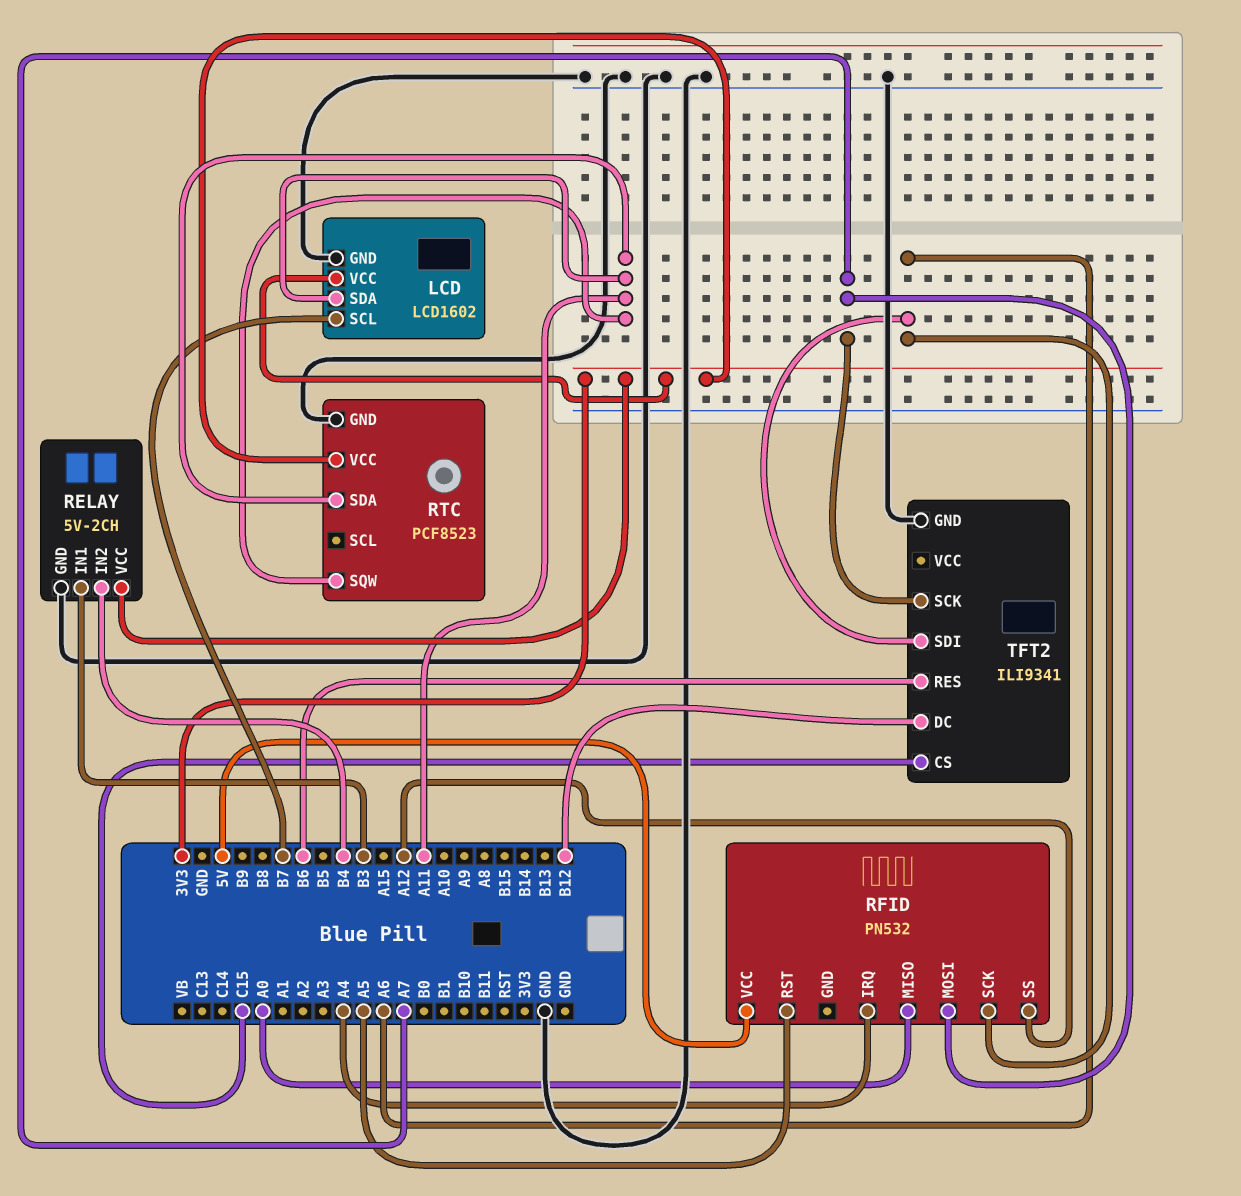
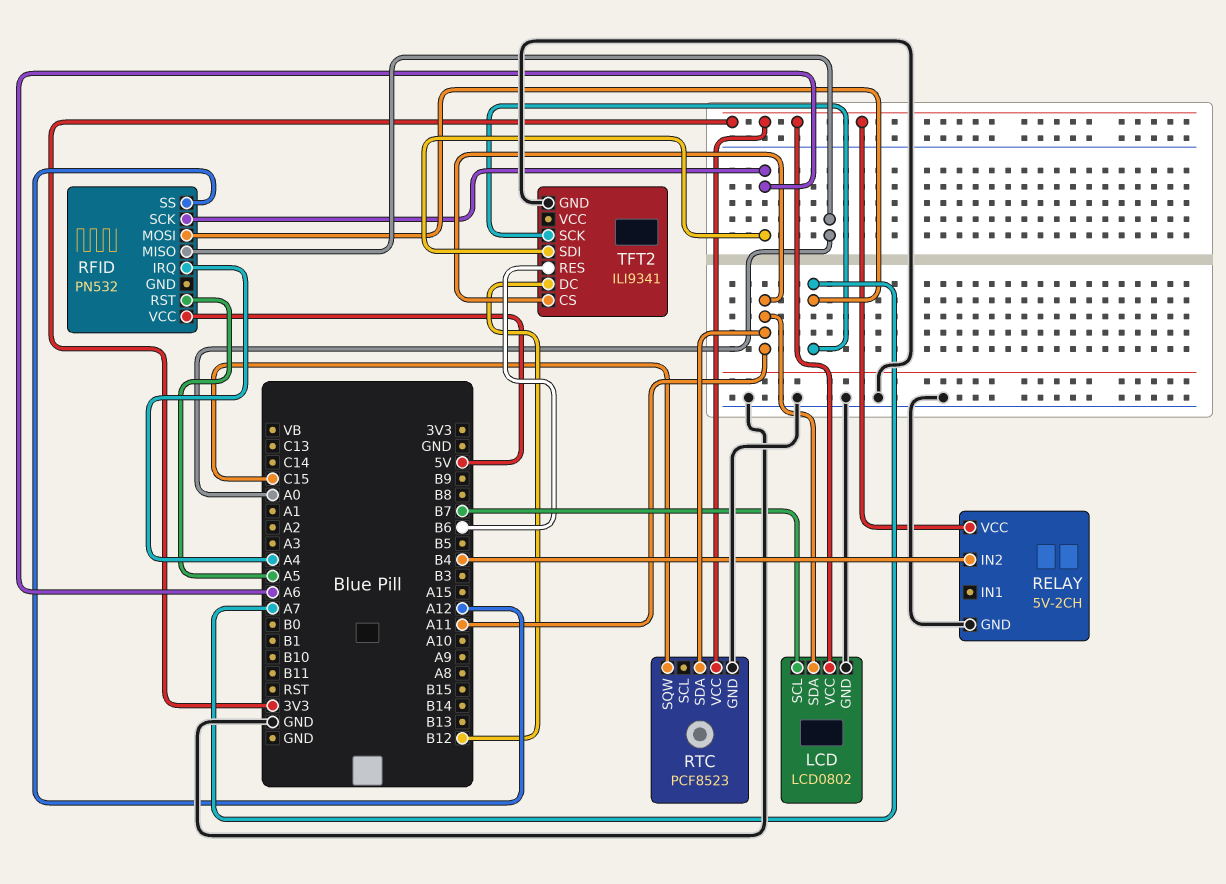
LCD: LCD1602 -> LCD0802
RELAY pin IN1: B3 -> none
RTC pin SQW: A11 -> C15
TFT2 pin CS: C15 -> A11

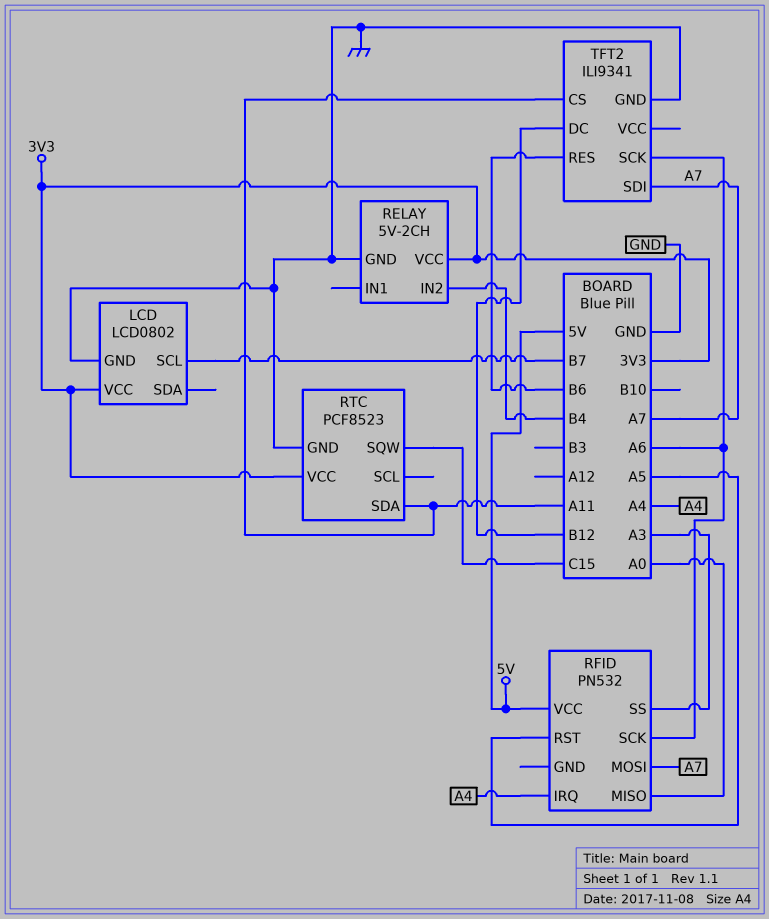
LCD pin SDA: A11 -> none
RFID pin SS: A12 -> A3
TFT2 pin SCK: A7 -> A6
TFT2 pin SDI: A6 -> A7

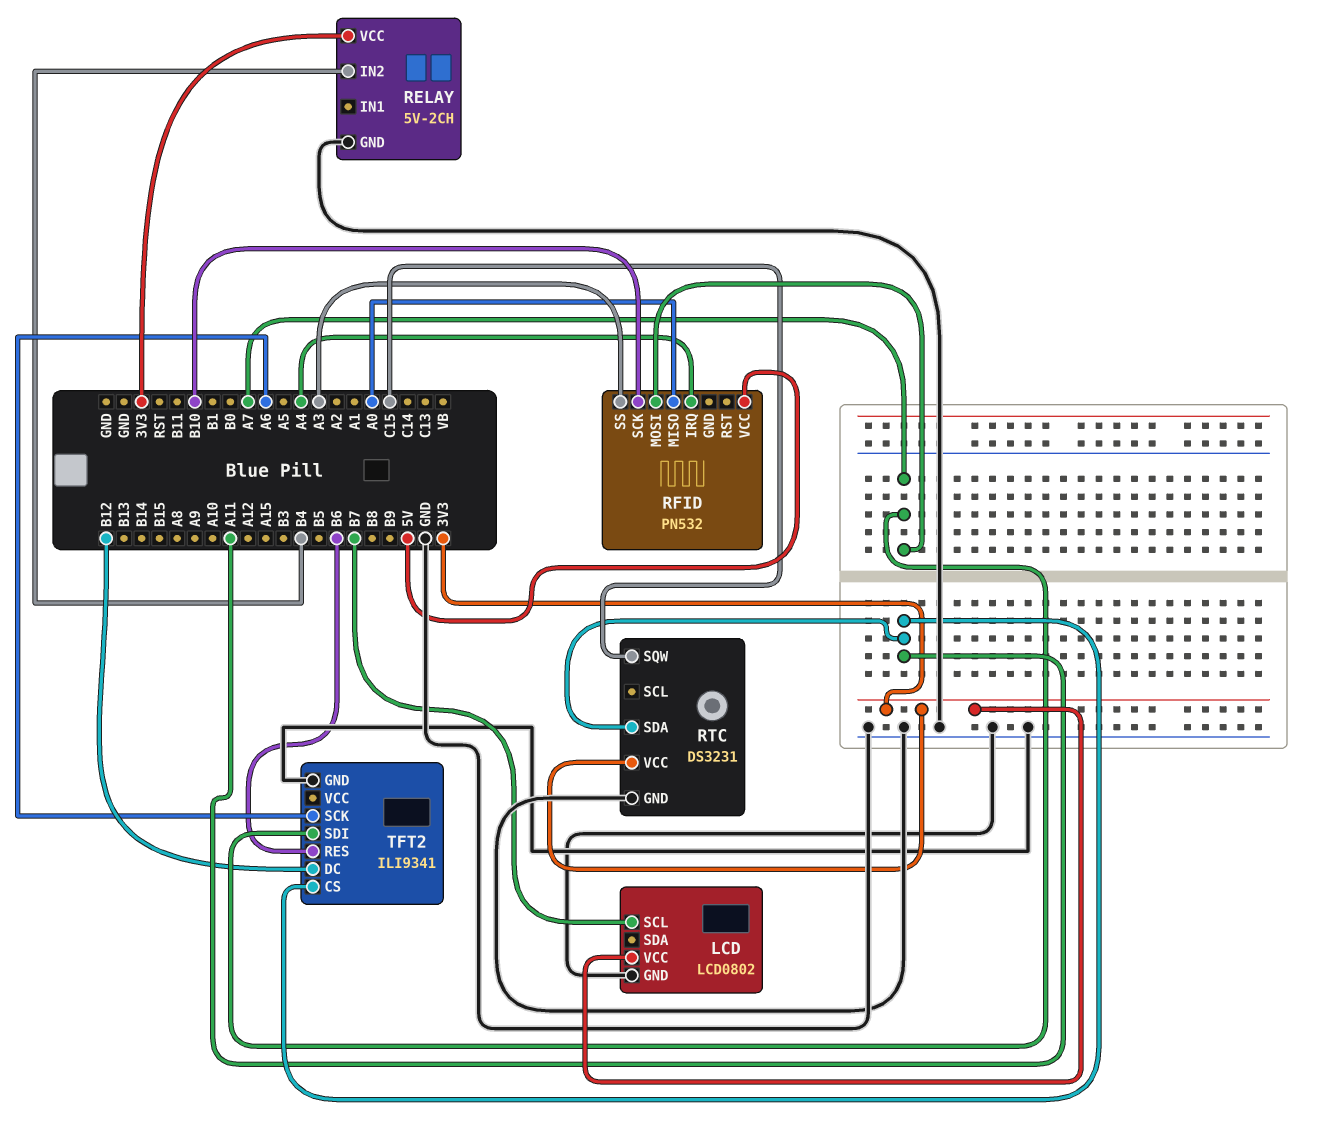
RFID pin RST: A5 -> none
RFID pin SCK: A6 -> B10
RTC: PCF8523 -> DS3231

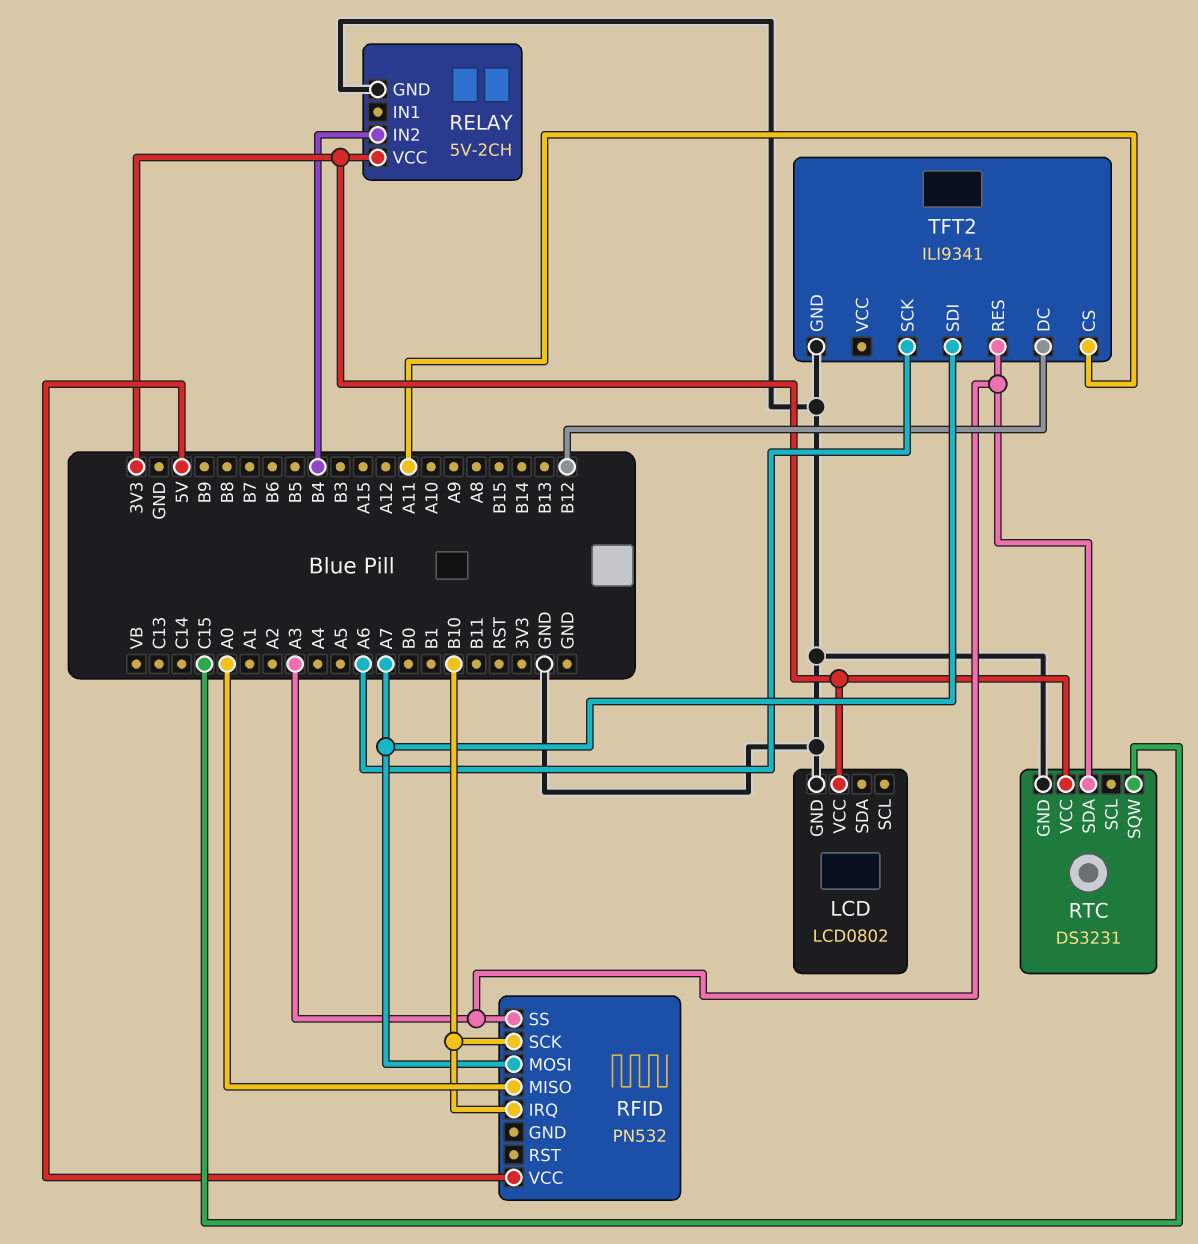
LCD pin SCL: B7 -> none
RFID pin IRQ: A4 -> B10
RTC pin SDA: A11 -> A3
TFT2 pin RES: B6 -> A3

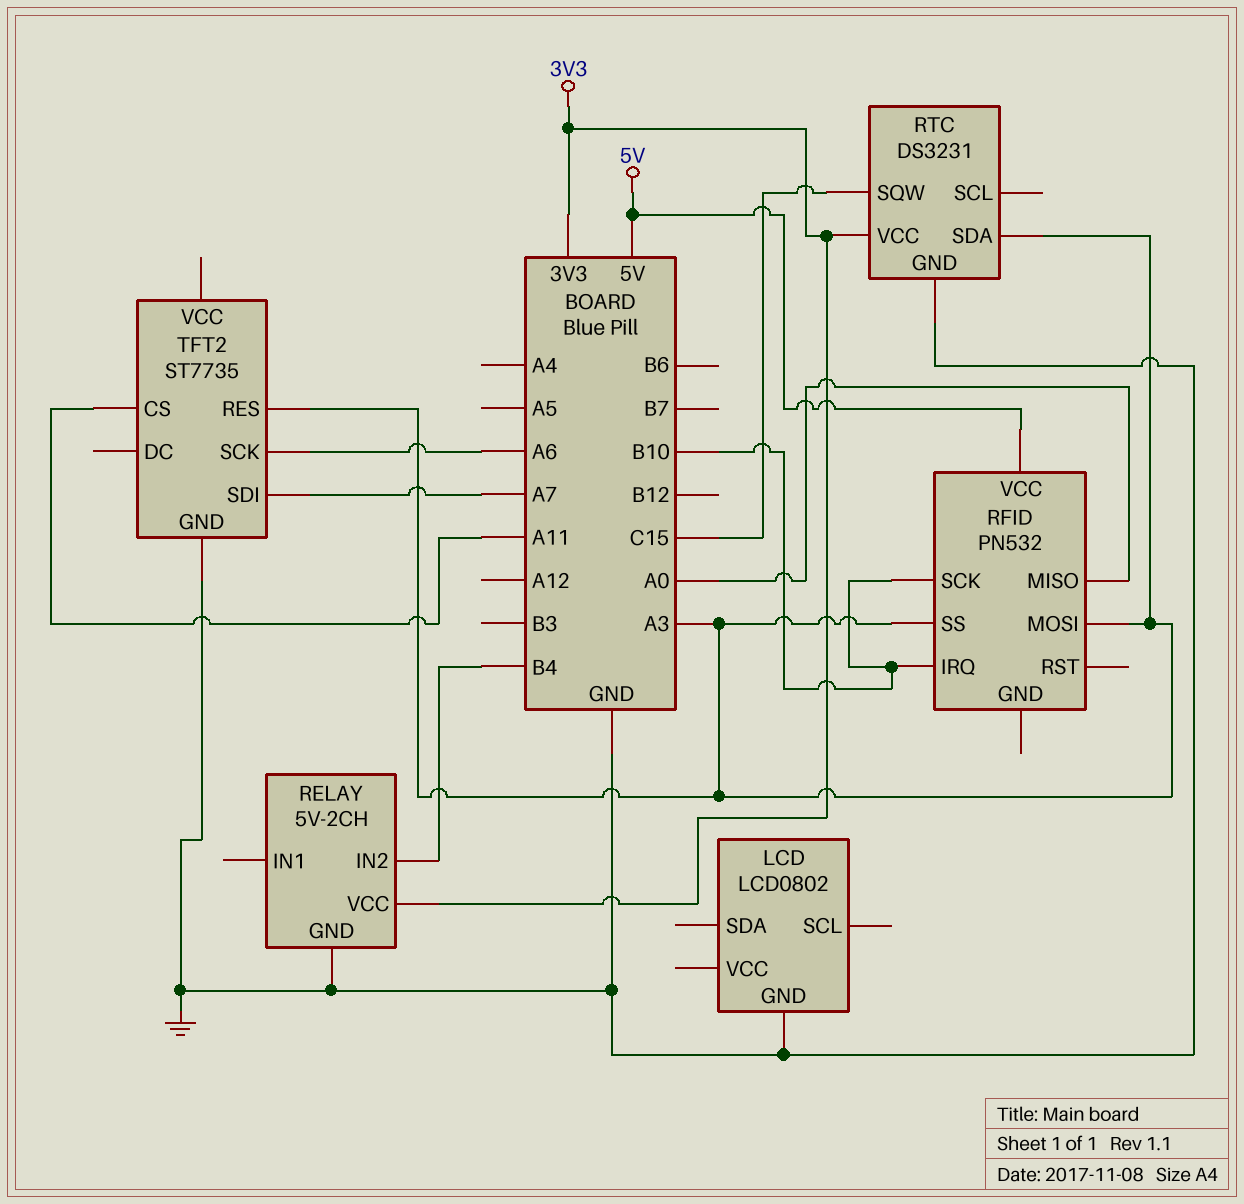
LCD pin VCC: 3V3 -> none
RFID pin MOSI: A7 -> A3
TFT2: ILI9341 -> ST7735
TFT2 pin DC: B12 -> none

